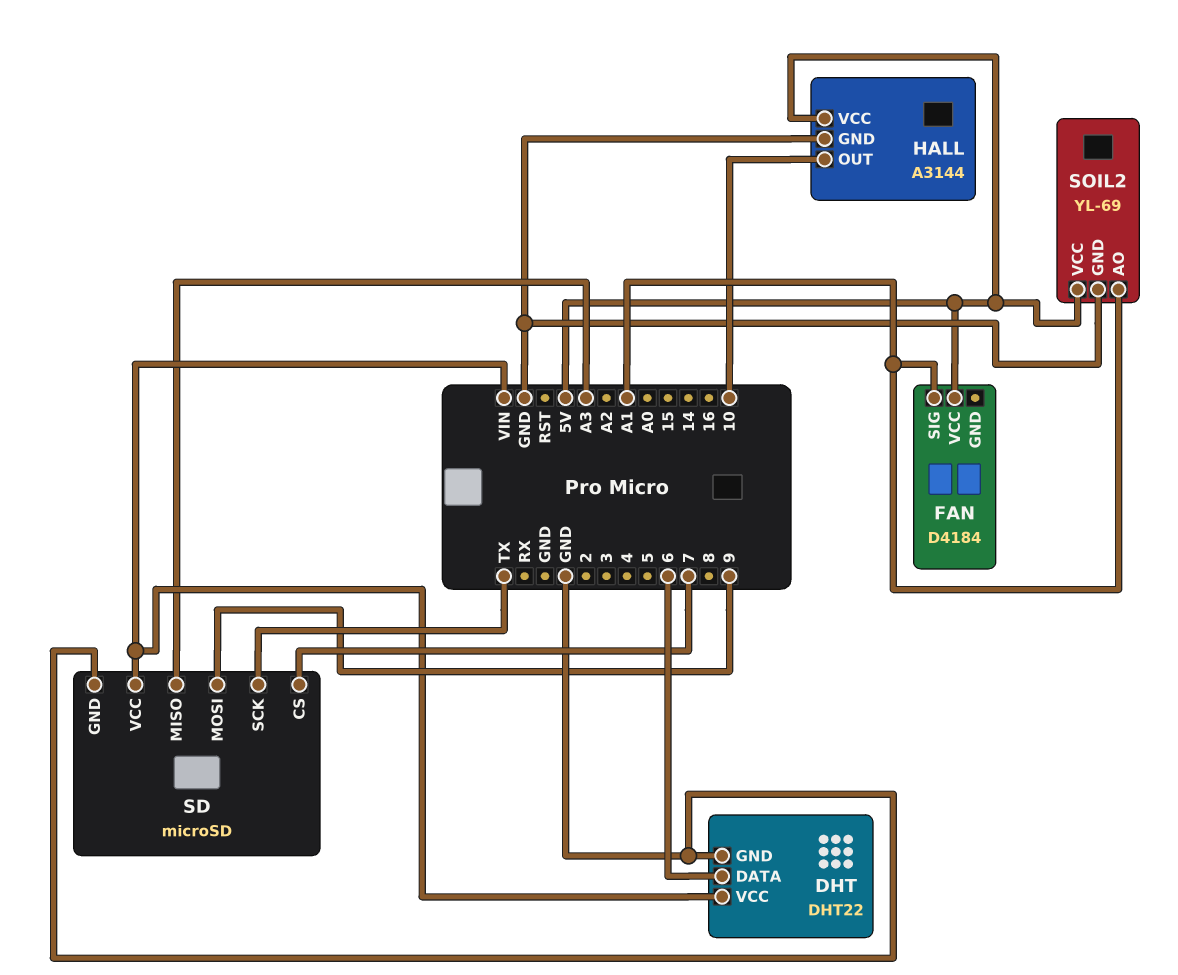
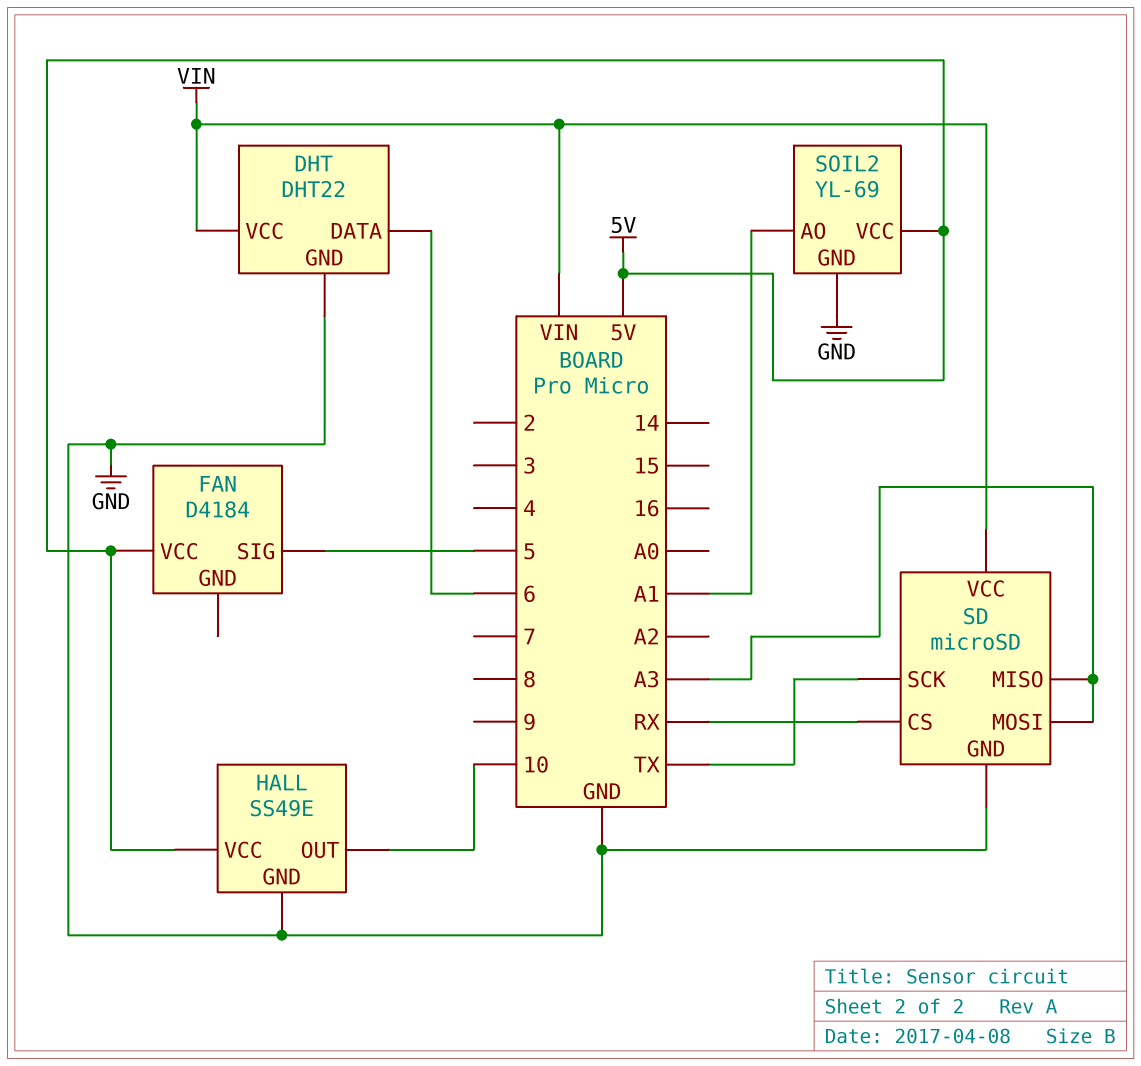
FAN pin SIG: A1 -> 5
HALL: A3144 -> SS49E
SD pin CS: 7 -> RX
SD pin MOSI: 9 -> A3

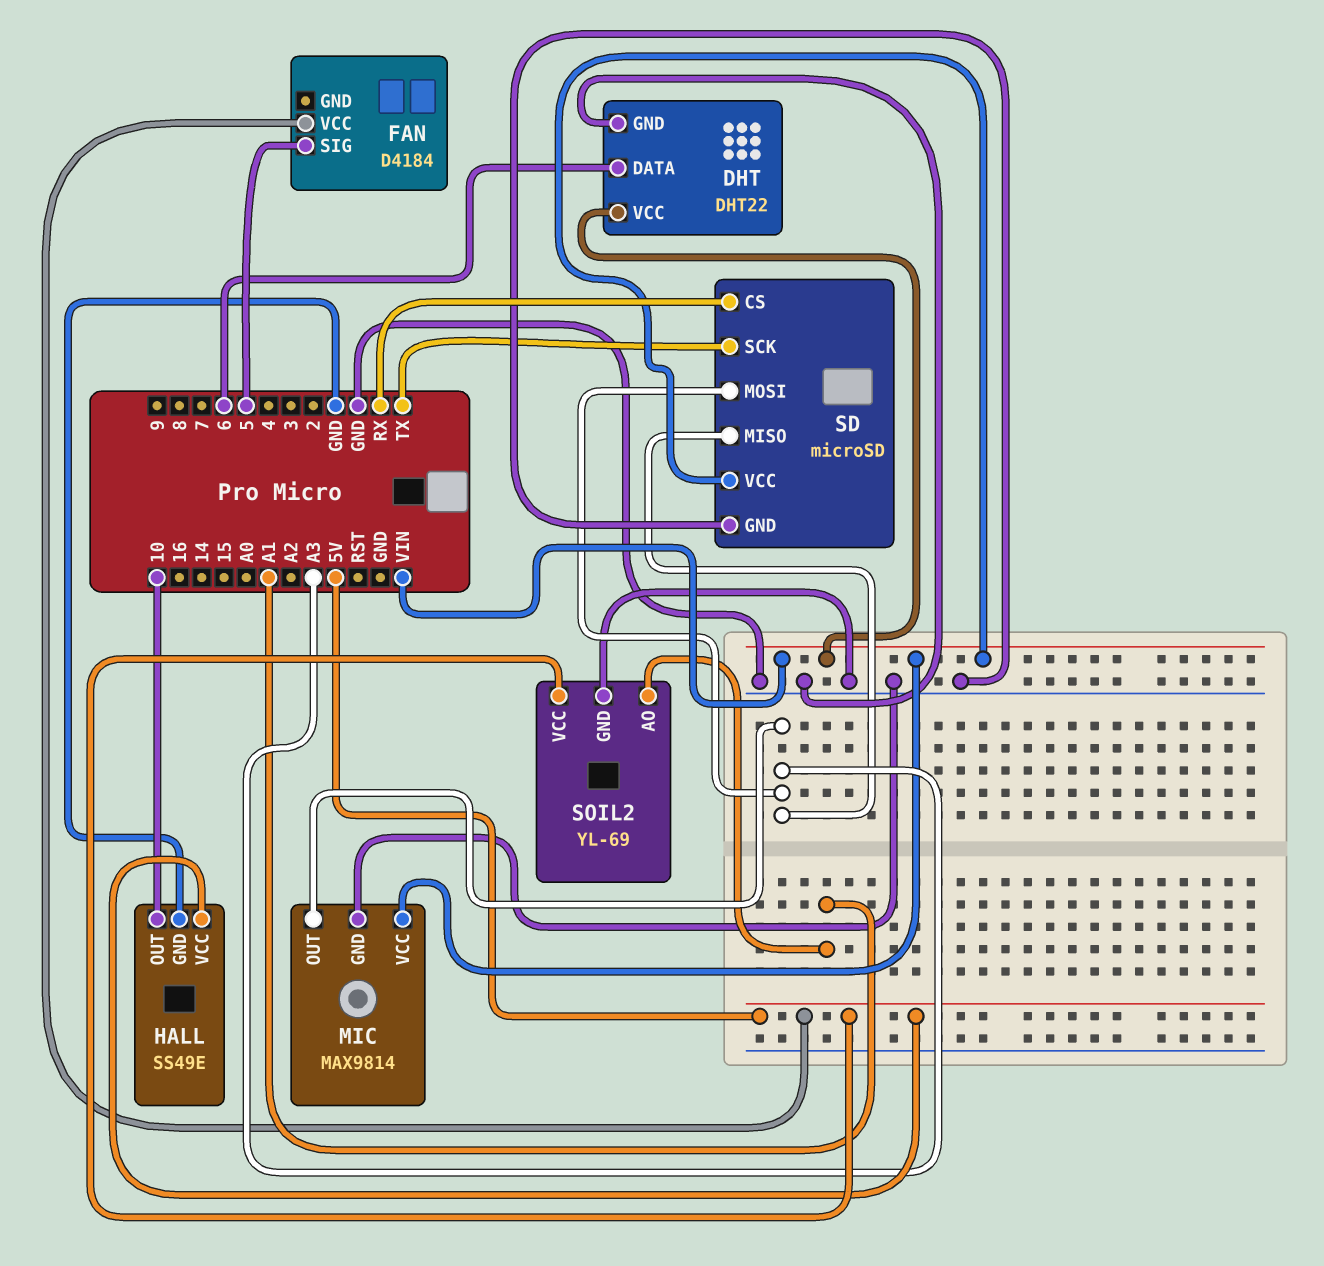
MIC: none -> MAX9814
MIC pin GND: none -> GND
MIC pin OUT: none -> A3
MIC pin VCC: none -> VIN

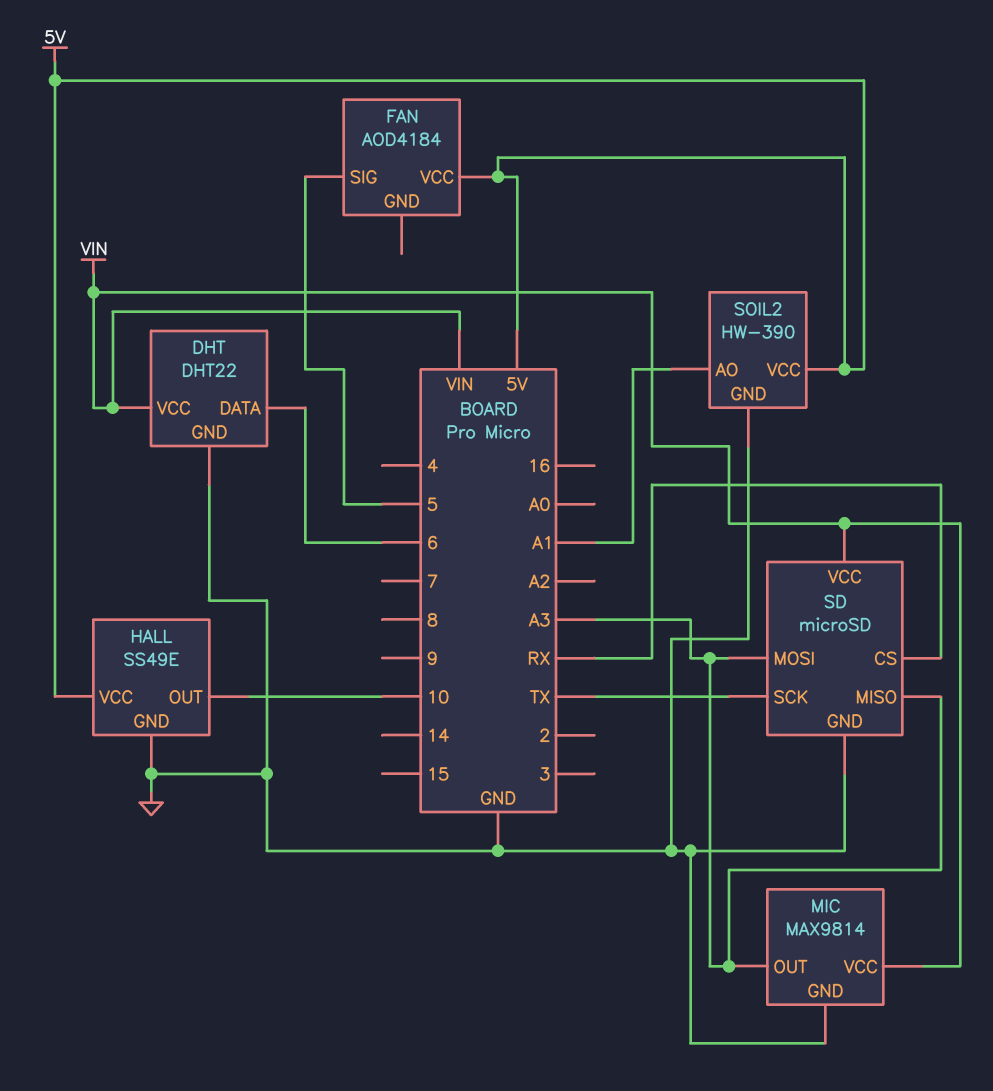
FAN: D4184 -> AOD4184
SOIL2: YL-69 -> HW-390

